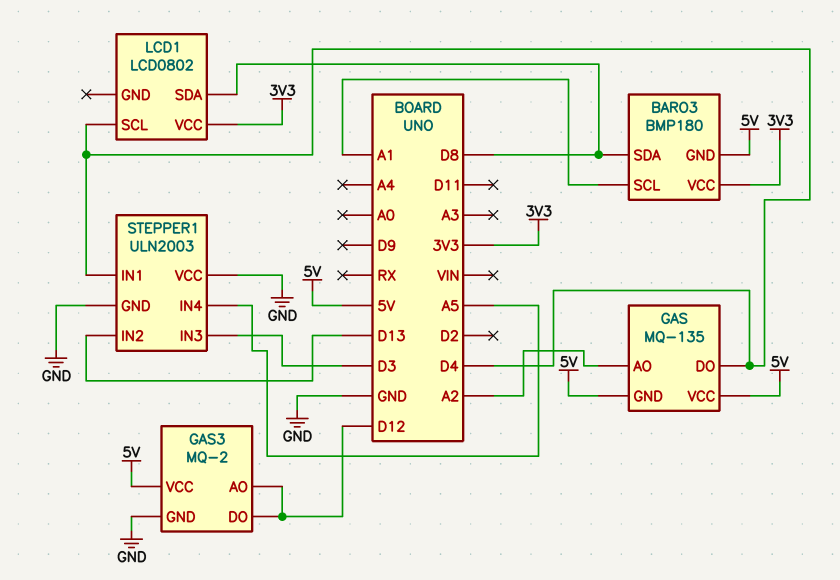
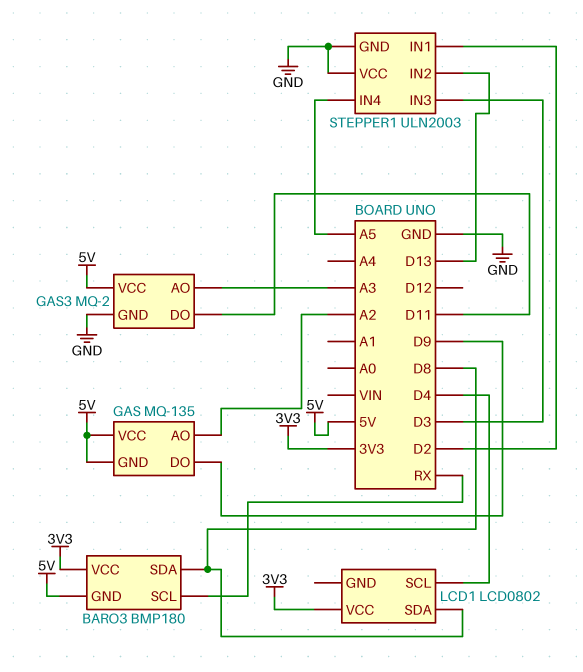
BARO3 pin SCL: A1 -> RX
GAS pin DO: D4 -> D9
GAS3 pin AO: D12 -> A3
GAS3 pin DO: D12 -> D11
STEPPER1 pin IN1: D4 -> D2

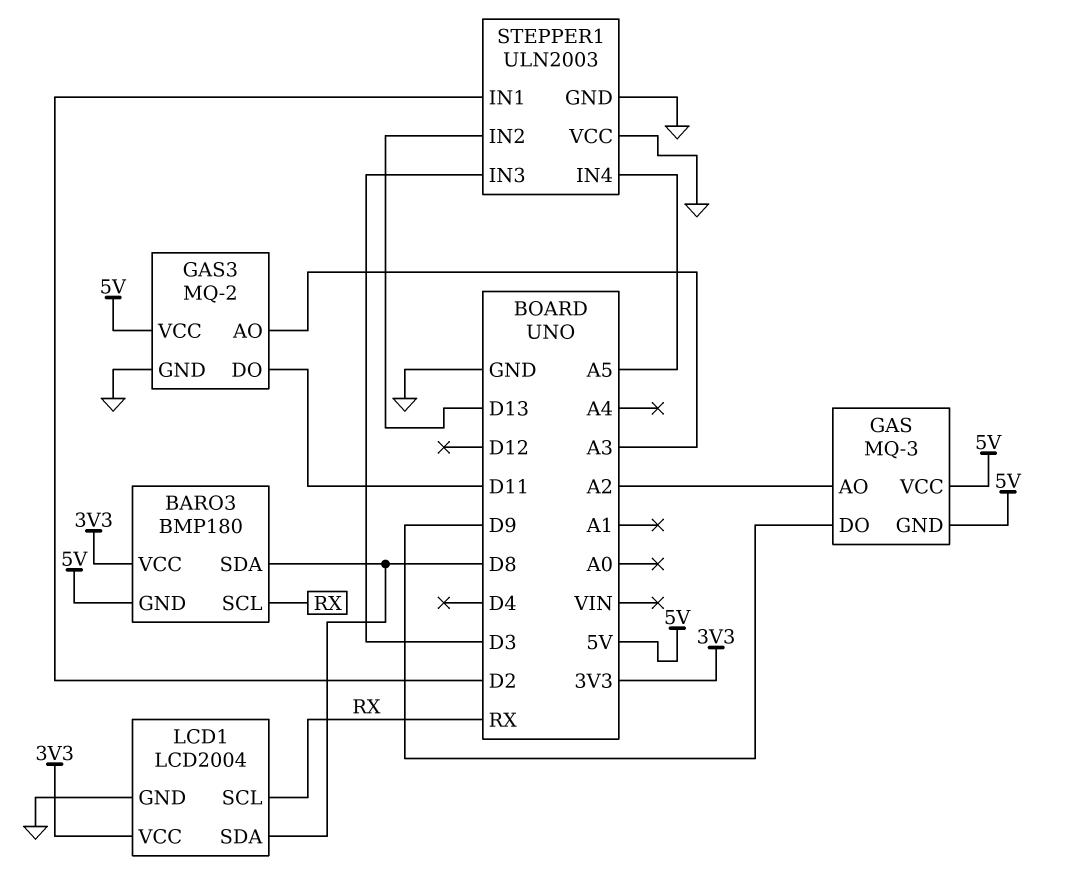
GAS: MQ-135 -> MQ-3
LCD1: LCD0802 -> LCD2004
LCD1 pin GND: none -> GND
LCD1 pin SCL: D4 -> RX

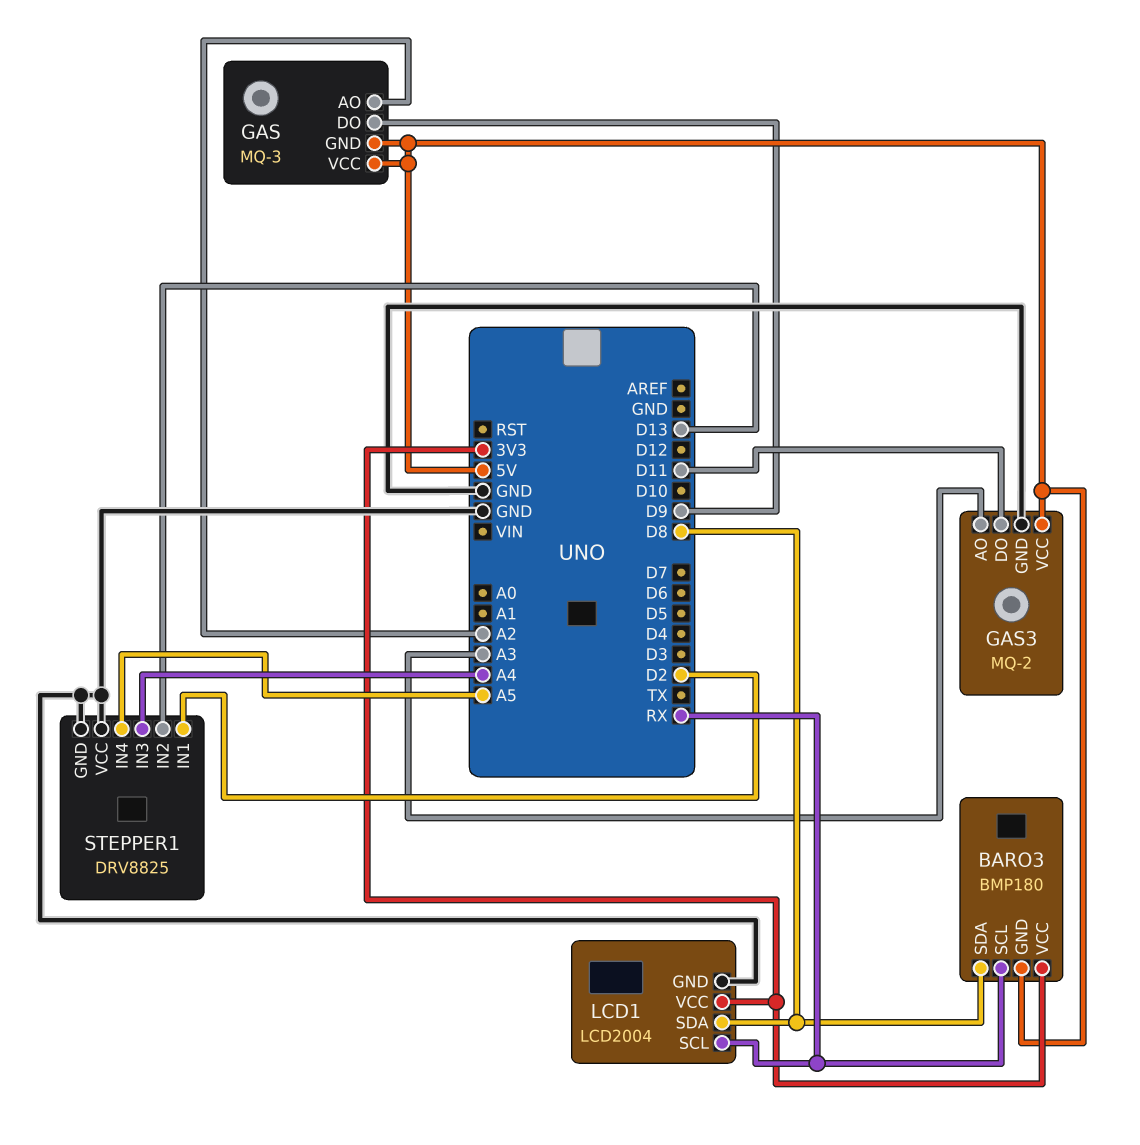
STEPPER1: ULN2003 -> DRV8825
STEPPER1 pin IN3: D3 -> A4

